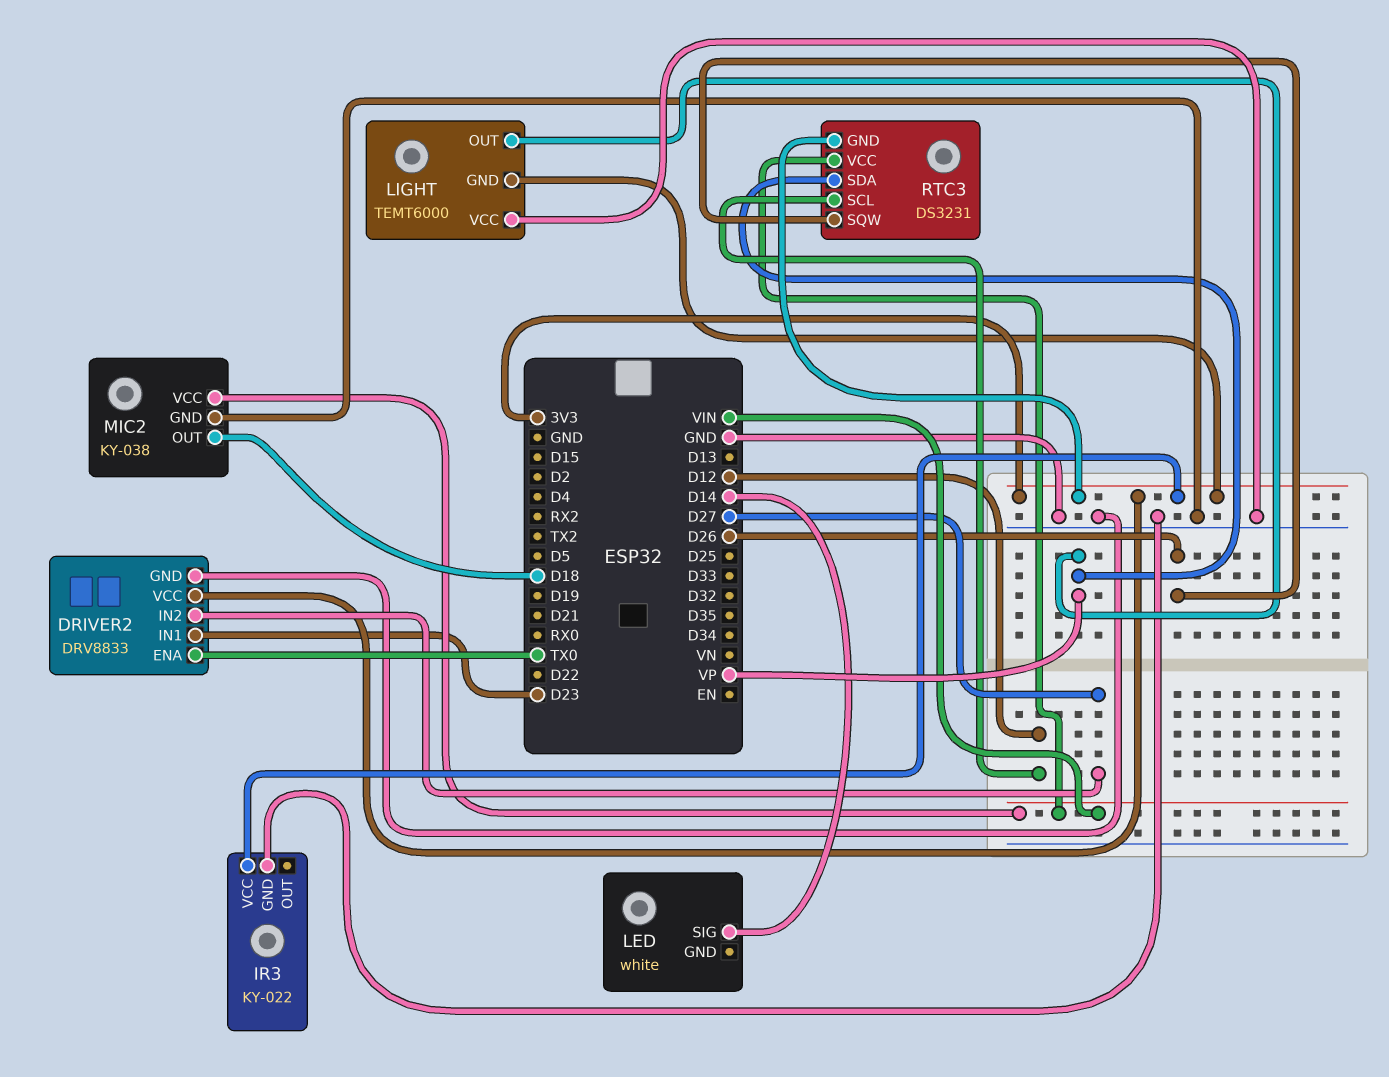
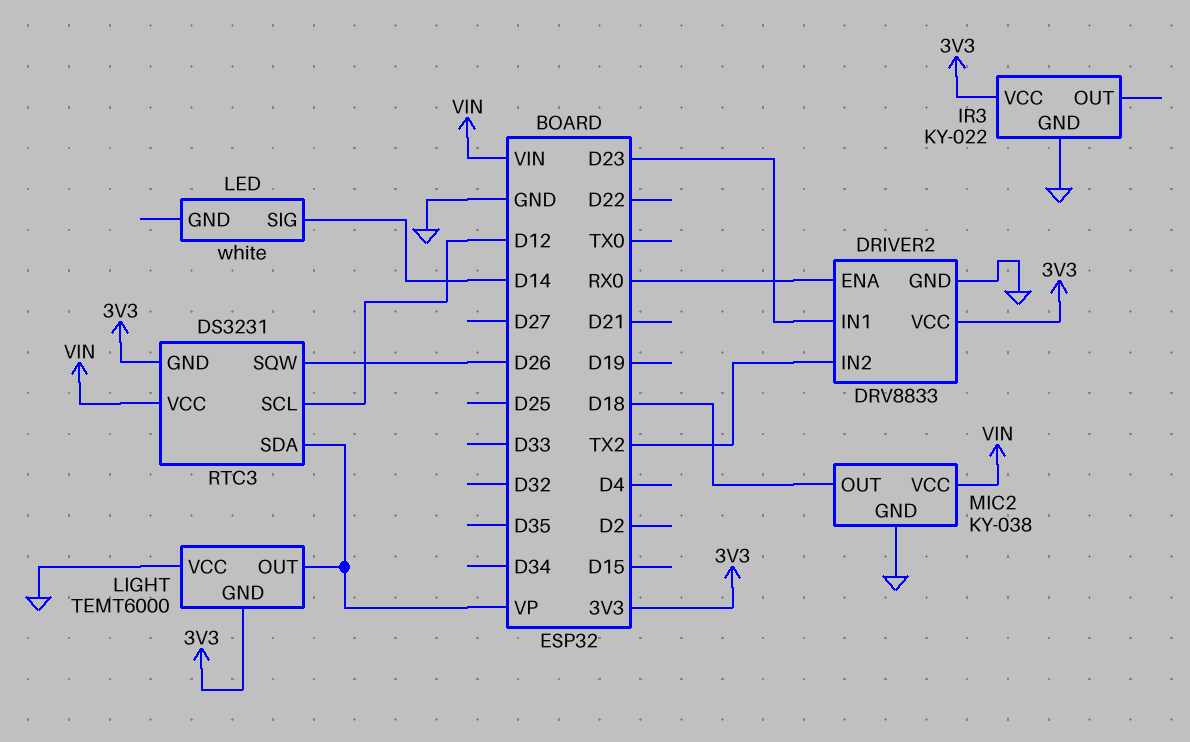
DRIVER2 pin ENA: TX0 -> RX0
DRIVER2 pin IN2: D27 -> TX2

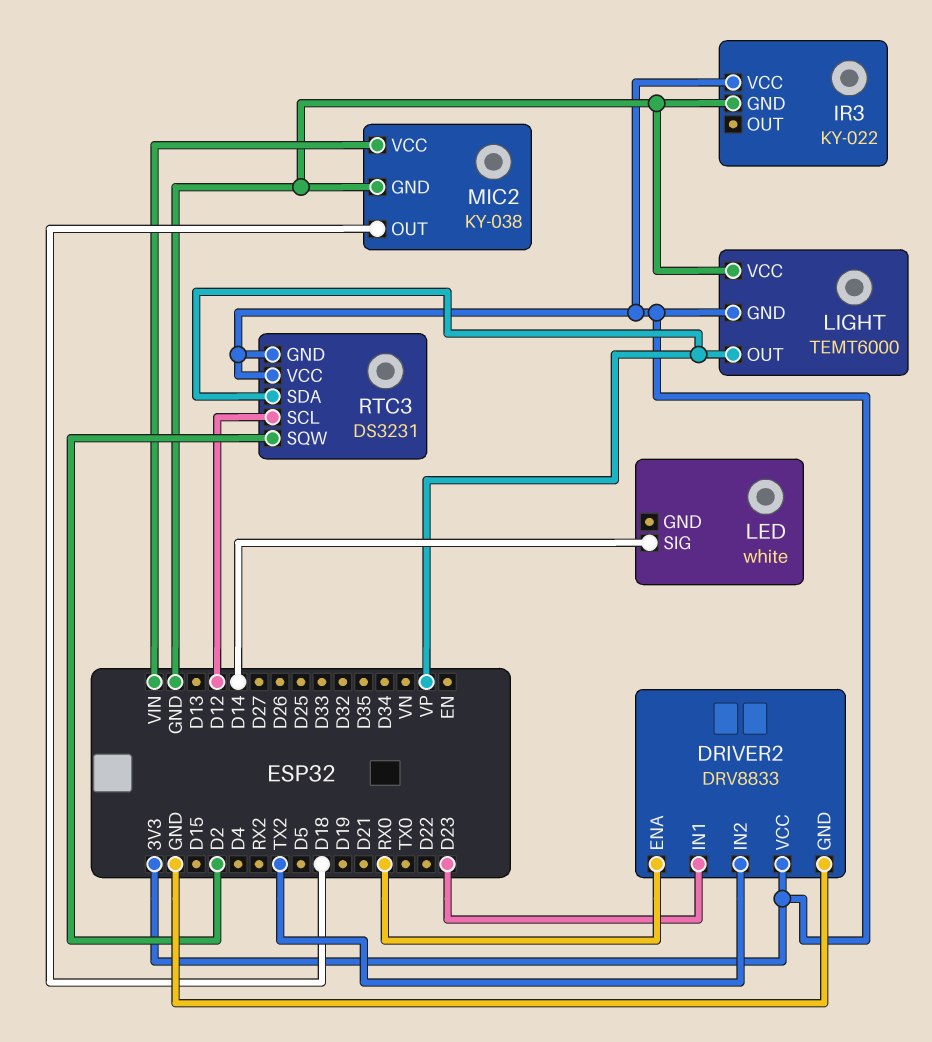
RTC3 pin SQW: D26 -> D2
RTC3 pin VCC: VIN -> 3V3

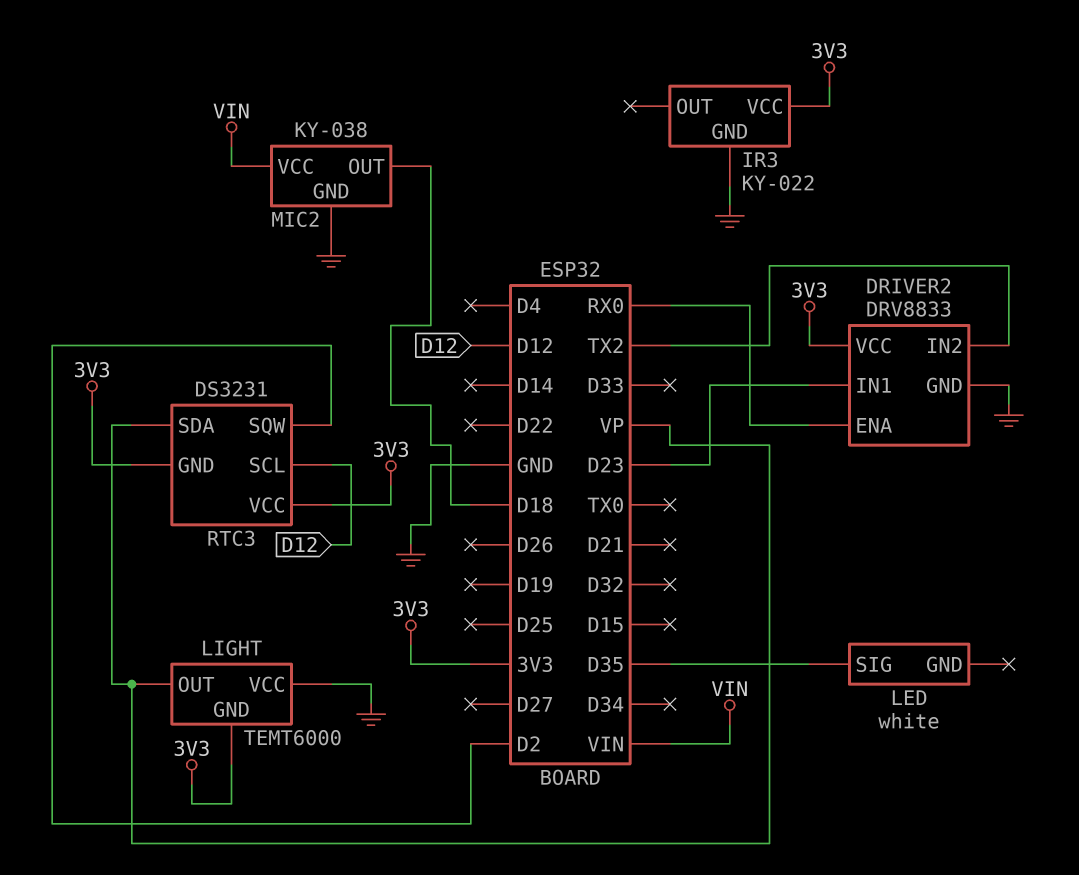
LED pin SIG: D14 -> D35

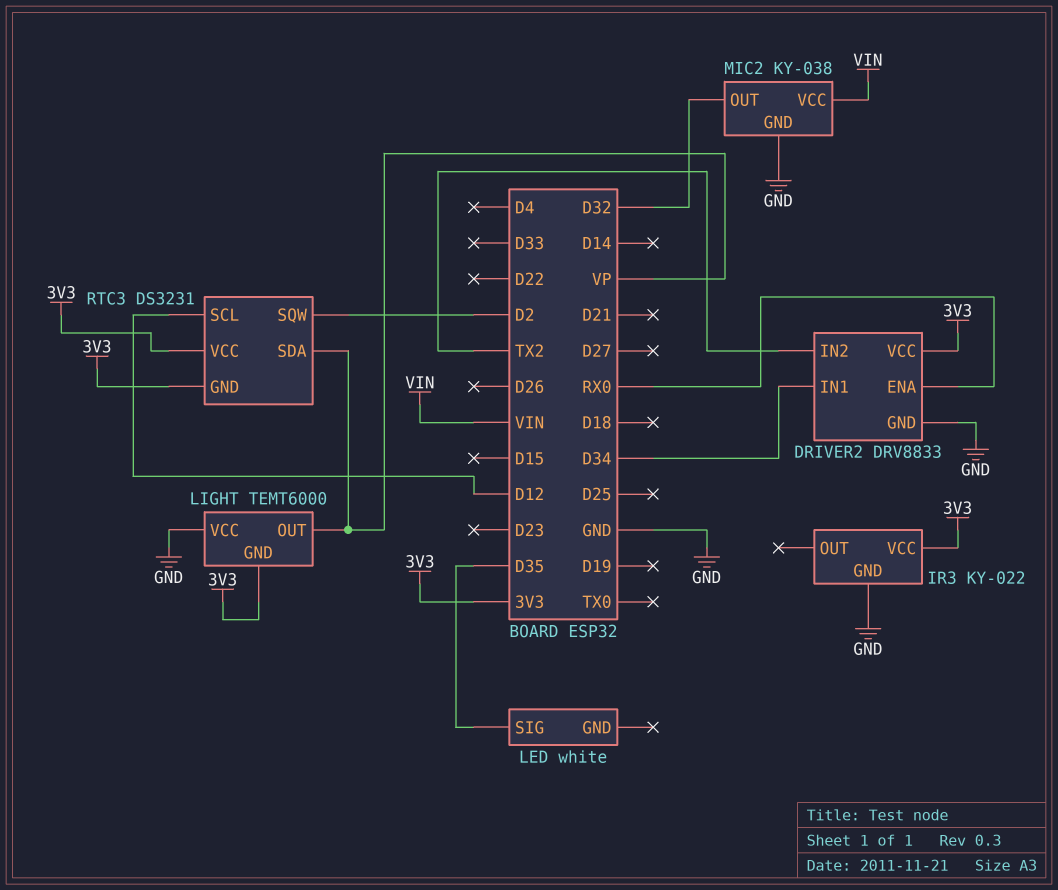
DRIVER2 pin IN1: D23 -> D34
MIC2 pin OUT: D18 -> D32

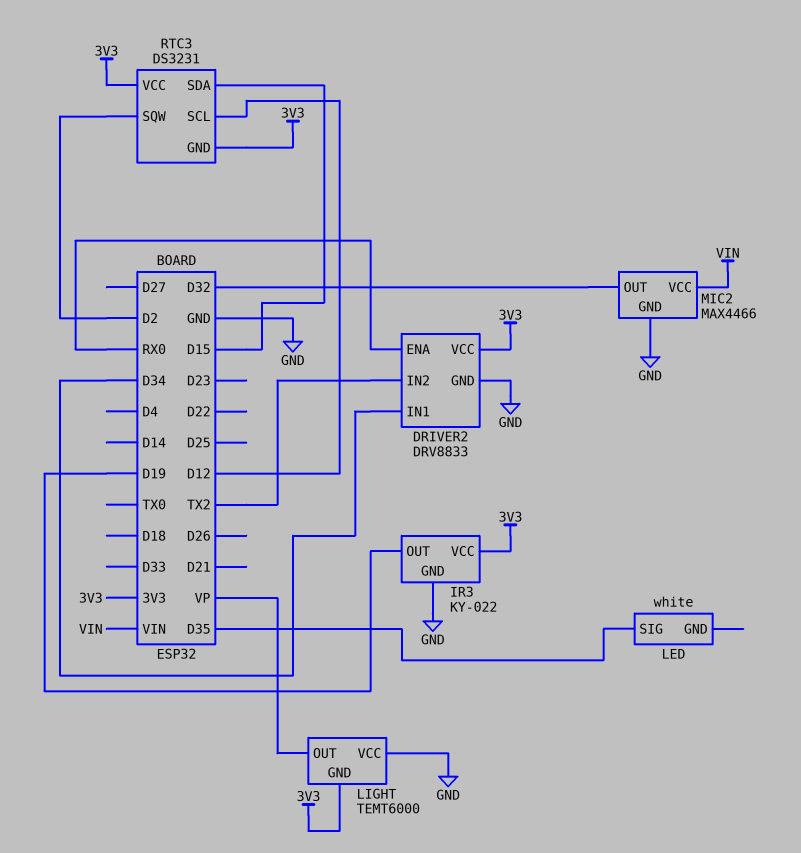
IR3 pin OUT: none -> D19
MIC2: KY-038 -> MAX4466
RTC3 pin SDA: VP -> D15

